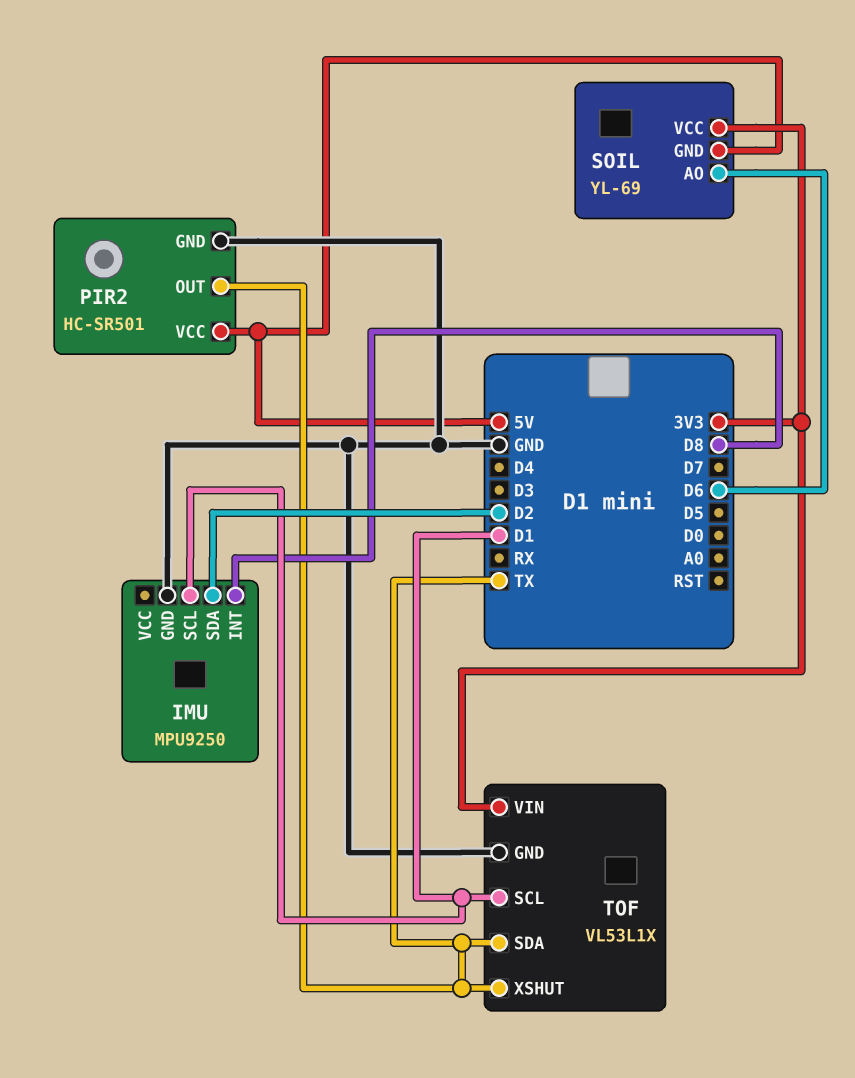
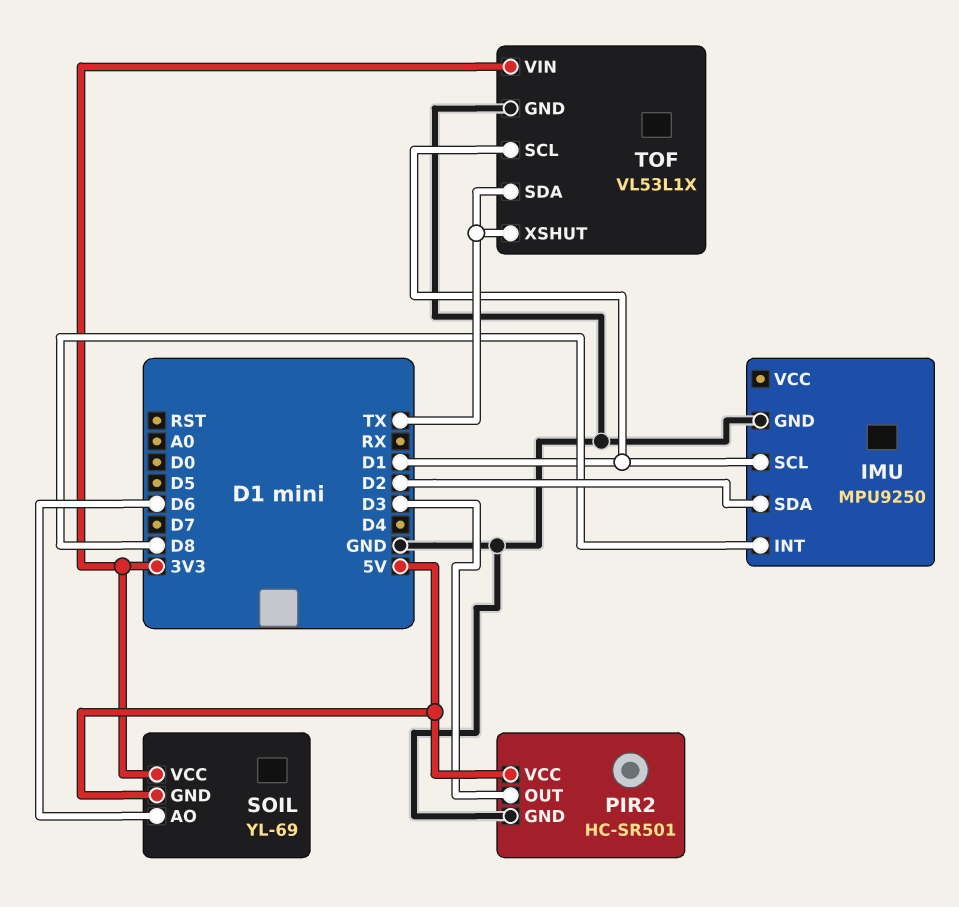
PIR2 pin OUT: TX -> D3

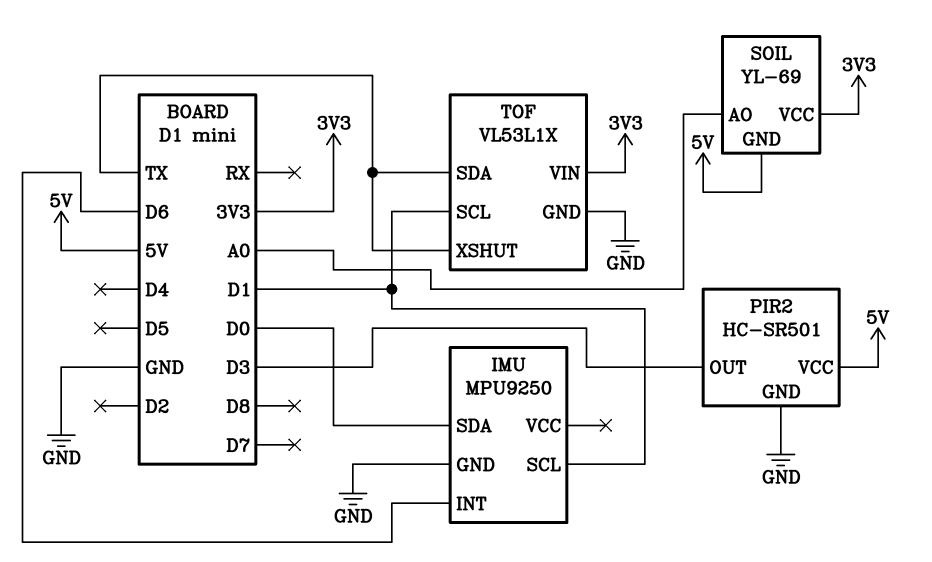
IMU pin INT: D8 -> D6
IMU pin SDA: D2 -> D0
SOIL pin AO: D6 -> A0

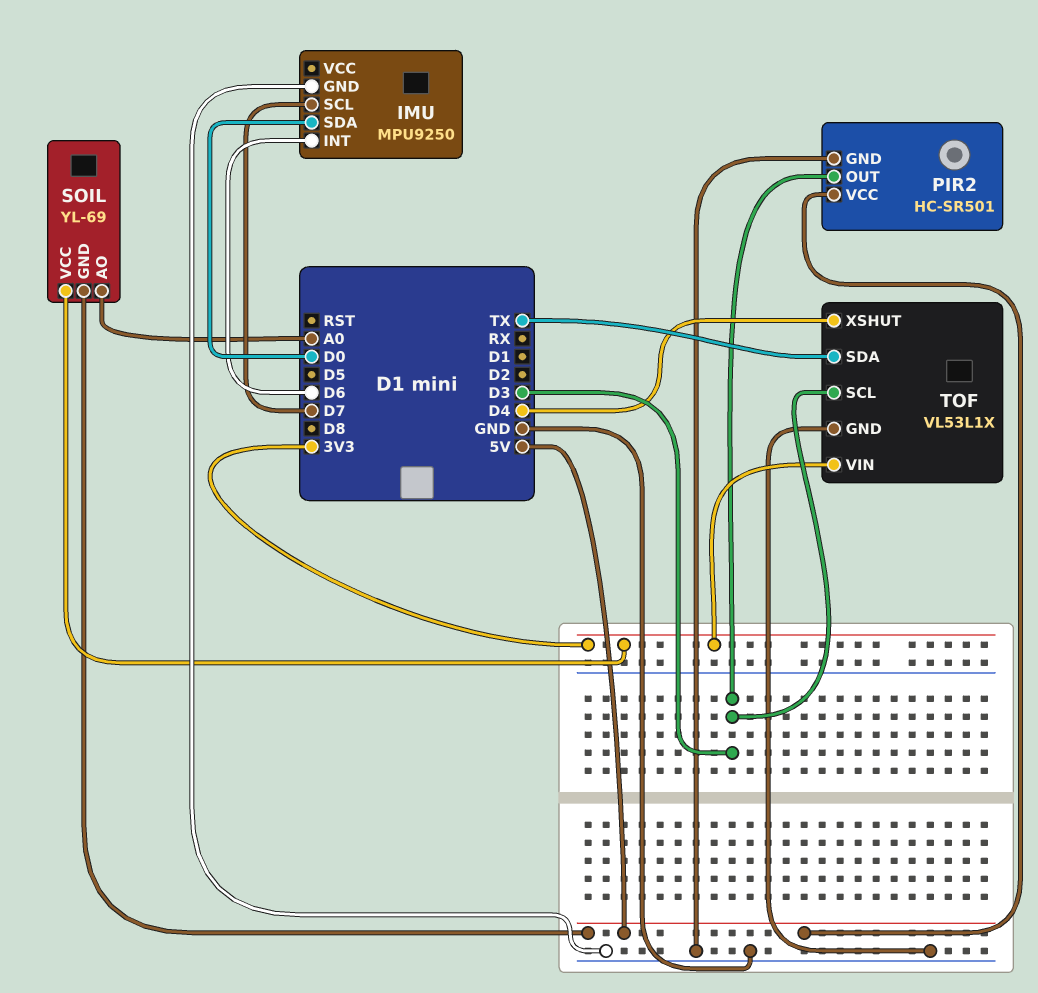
IMU pin SCL: D1 -> D7
TOF pin SCL: D1 -> D3
TOF pin XSHUT: TX -> D4

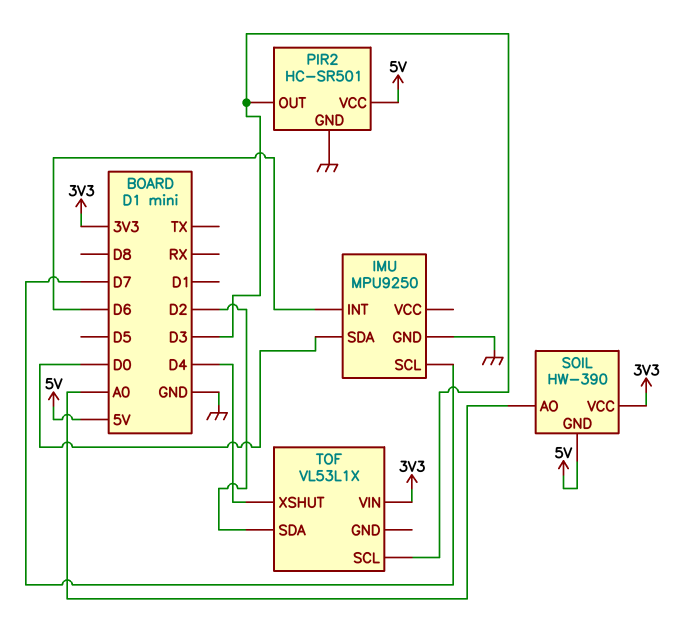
SOIL: YL-69 -> HW-390
TOF pin GND: GND -> none
TOF pin SDA: TX -> D2

